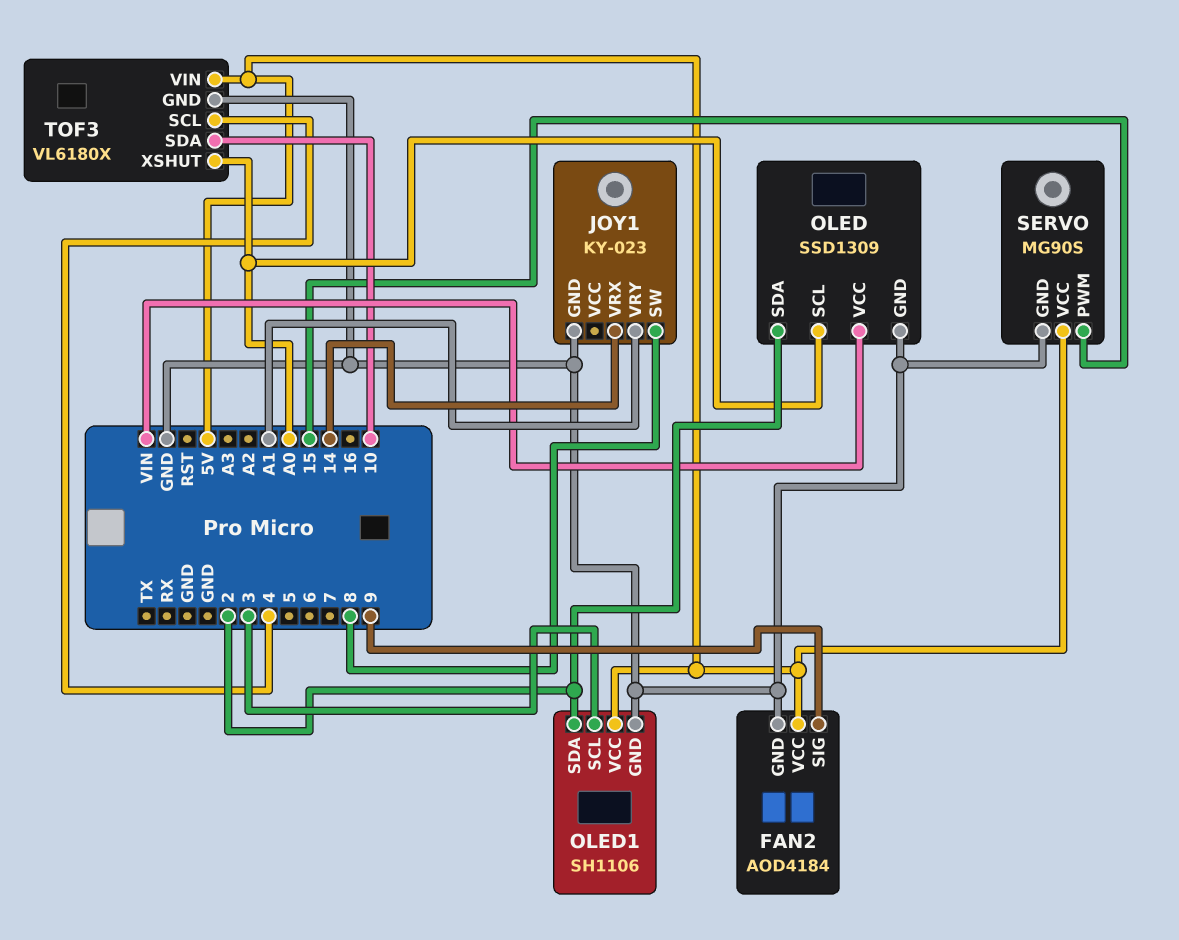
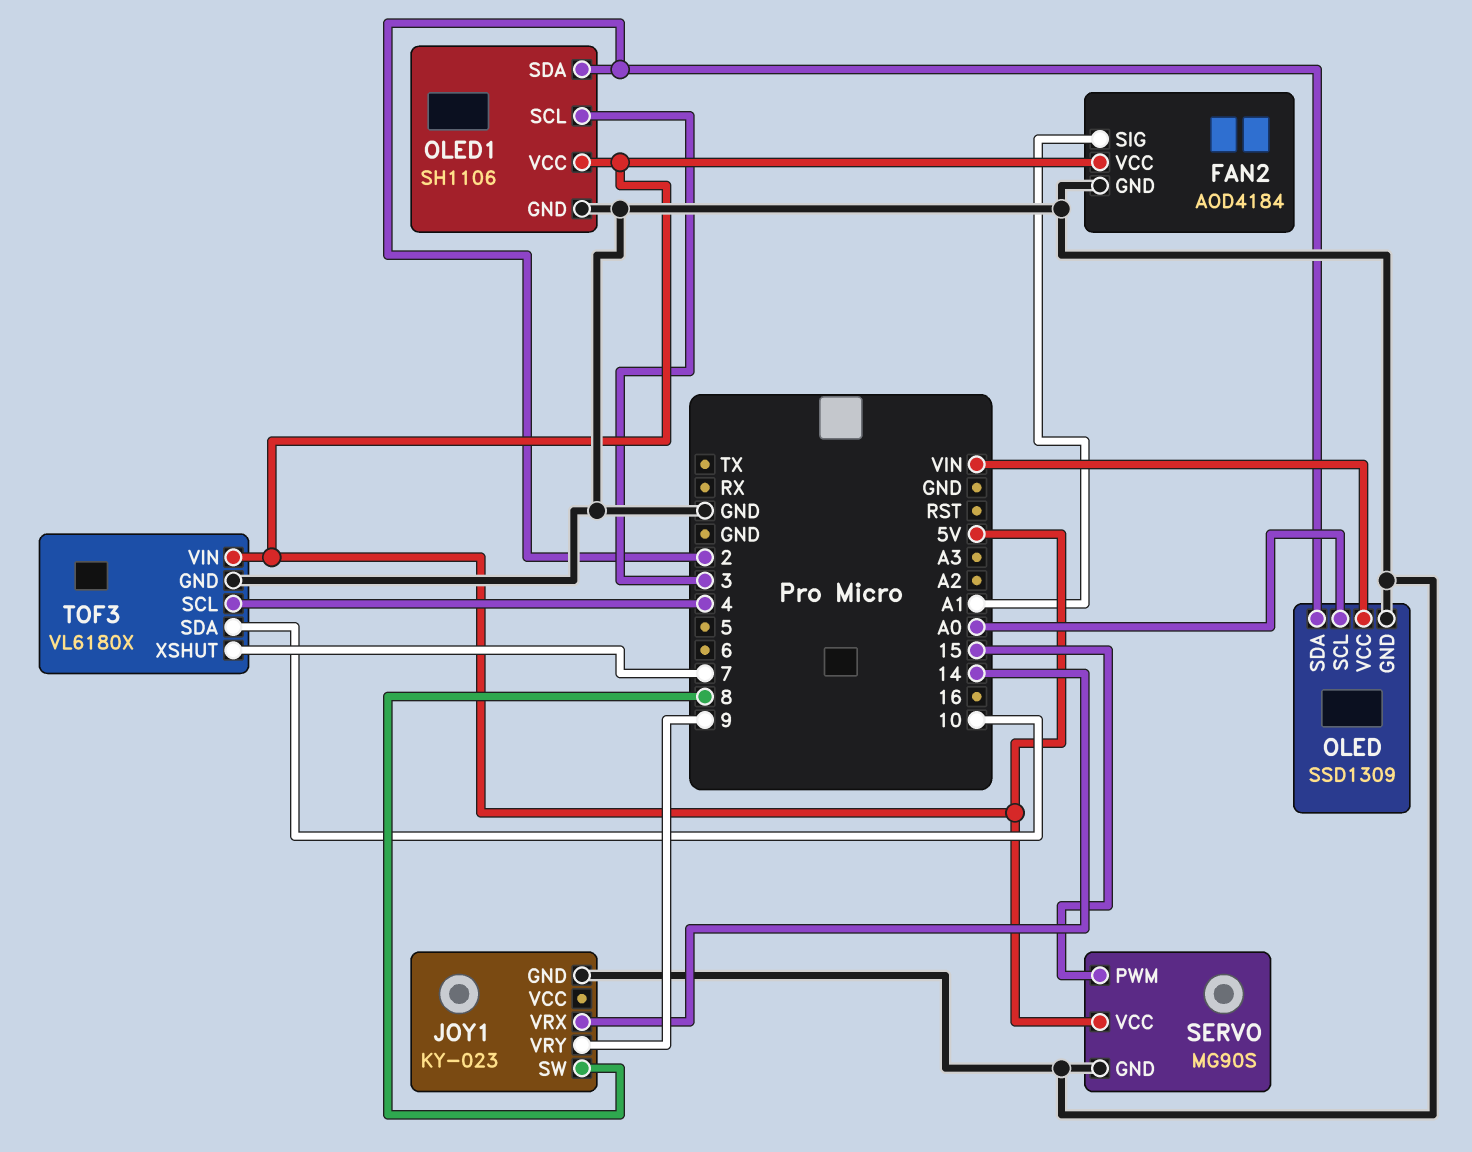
FAN2 pin SIG: 9 -> A1
JOY1 pin VRY: A1 -> 9
TOF3 pin XSHUT: A0 -> 7

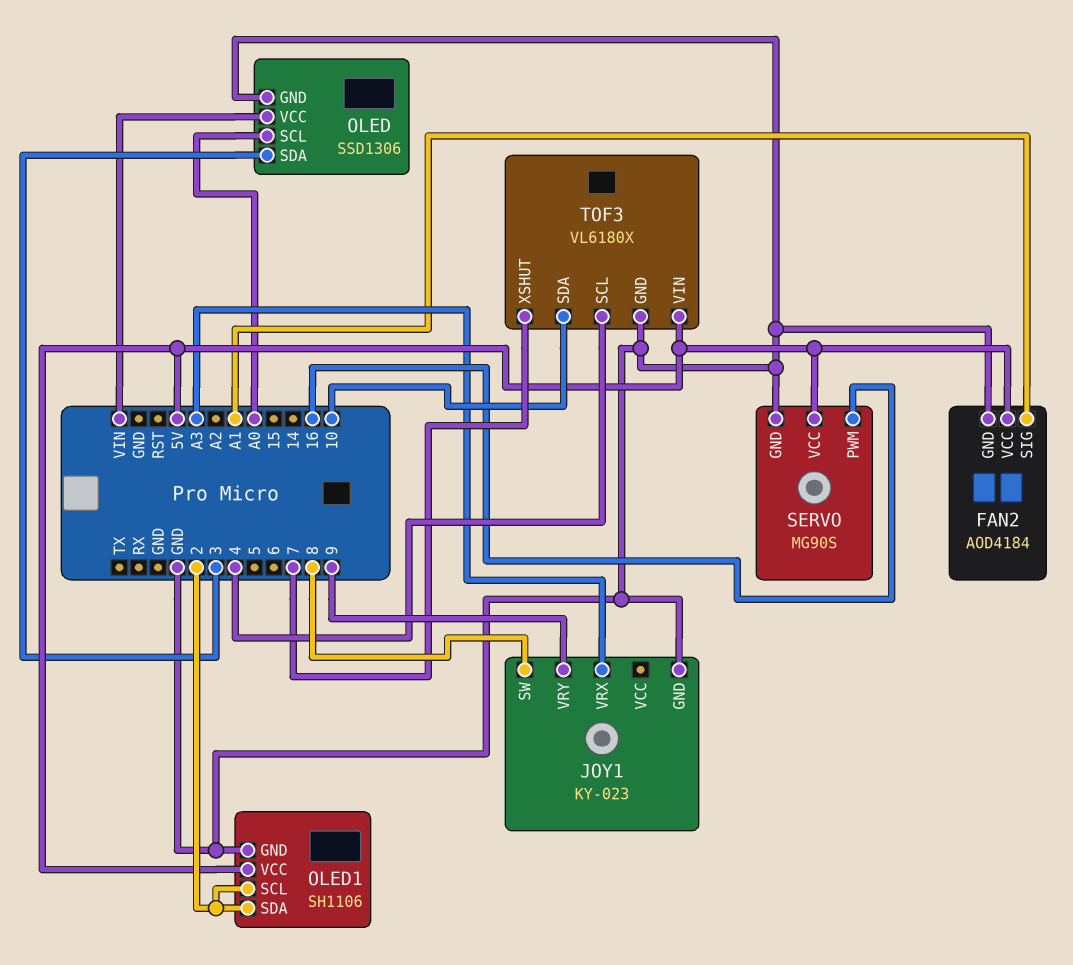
JOY1 pin VRX: 14 -> A3
OLED: SSD1309 -> SSD1306
OLED pin SDA: 2 -> 3
OLED1 pin SCL: 3 -> 2
SERVO pin PWM: 15 -> 16

